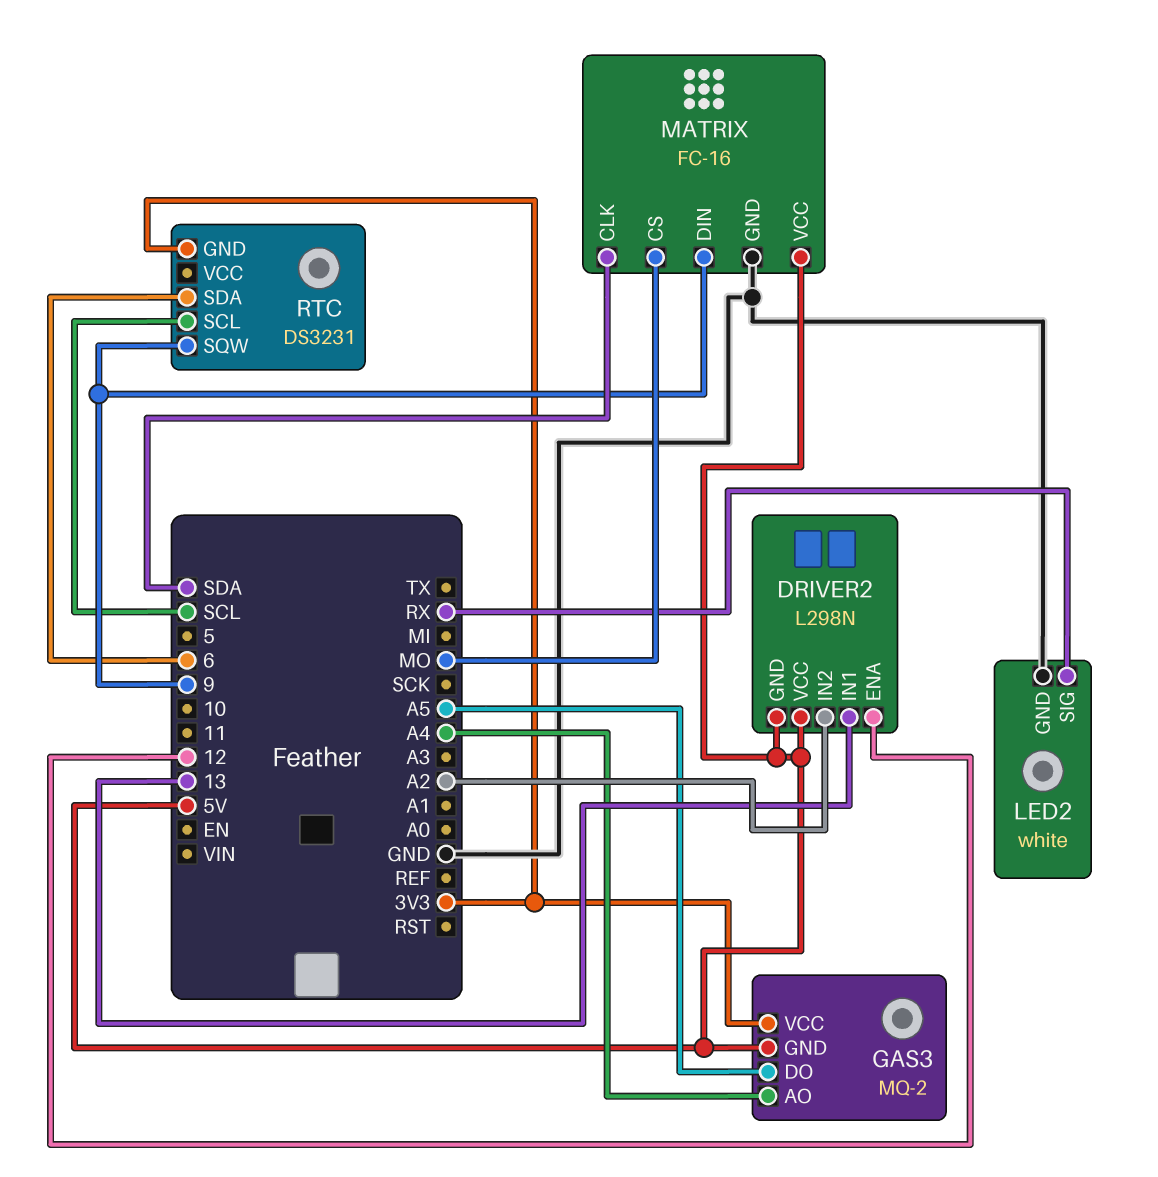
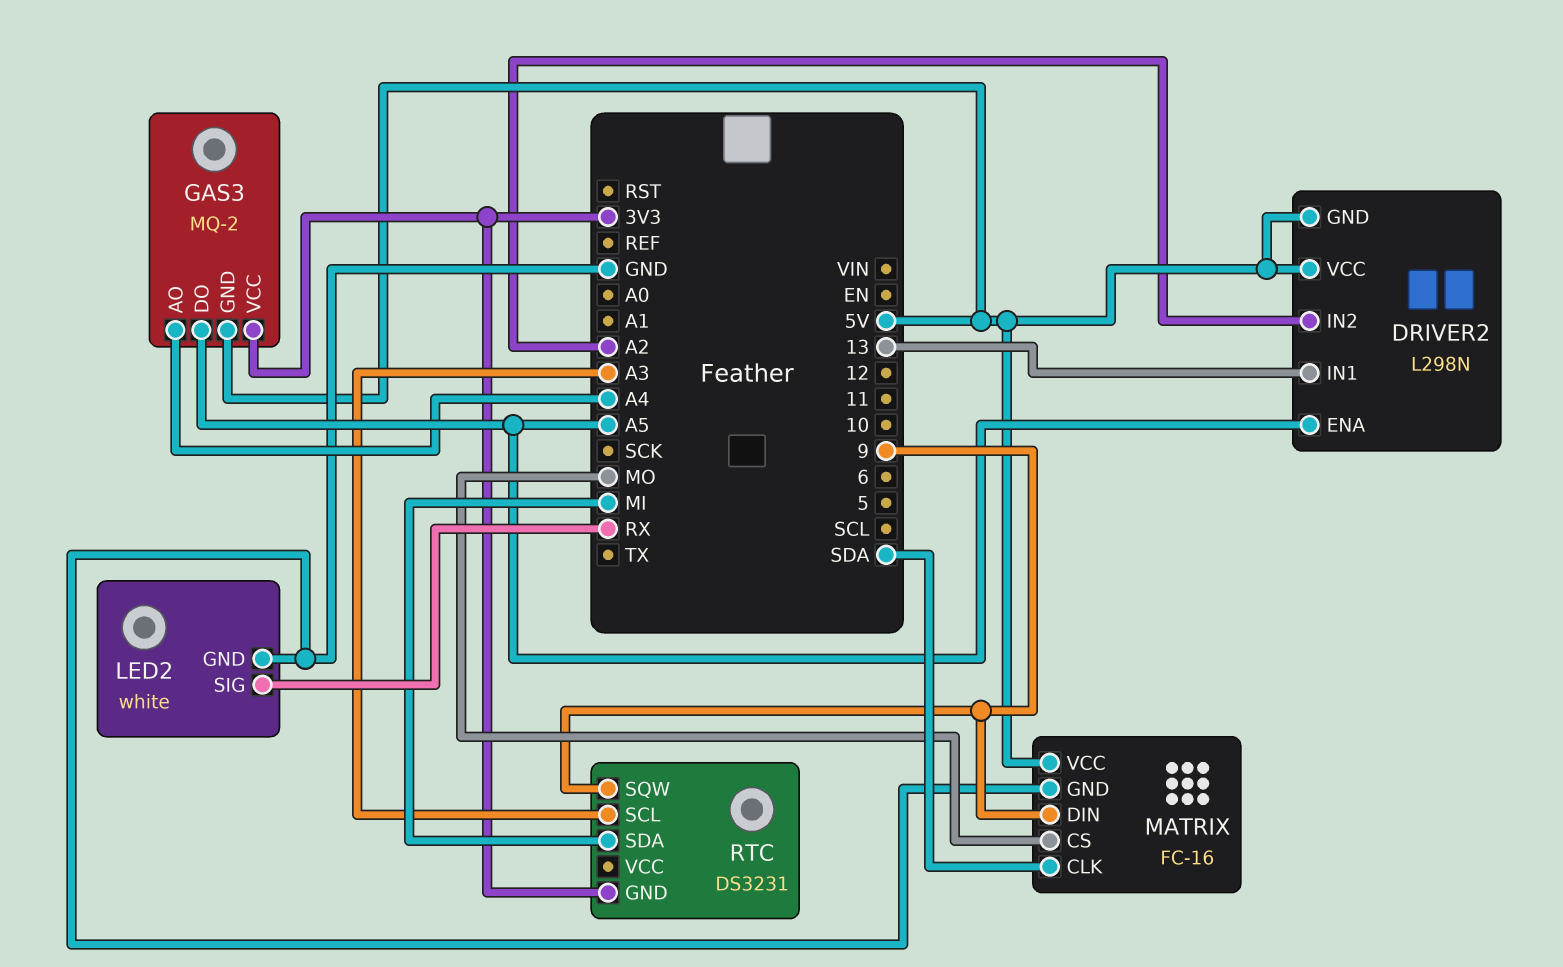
DRIVER2 pin ENA: 12 -> A5
RTC pin SCL: SCL -> A3
RTC pin SDA: 6 -> MI

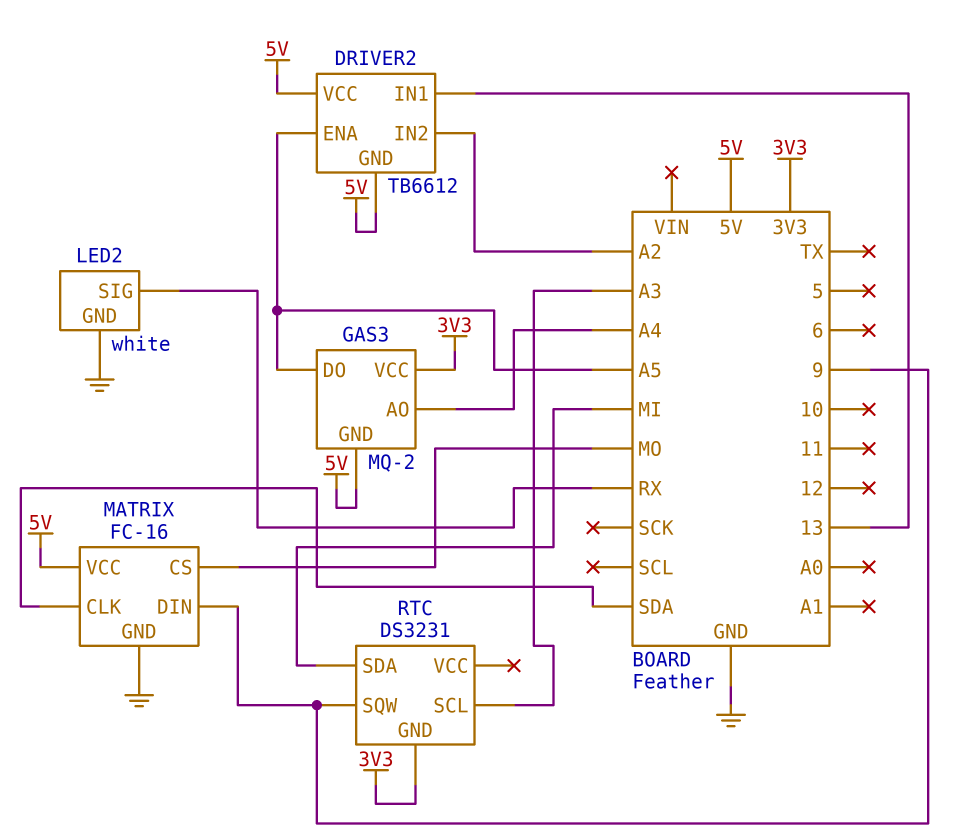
DRIVER2: L298N -> TB6612

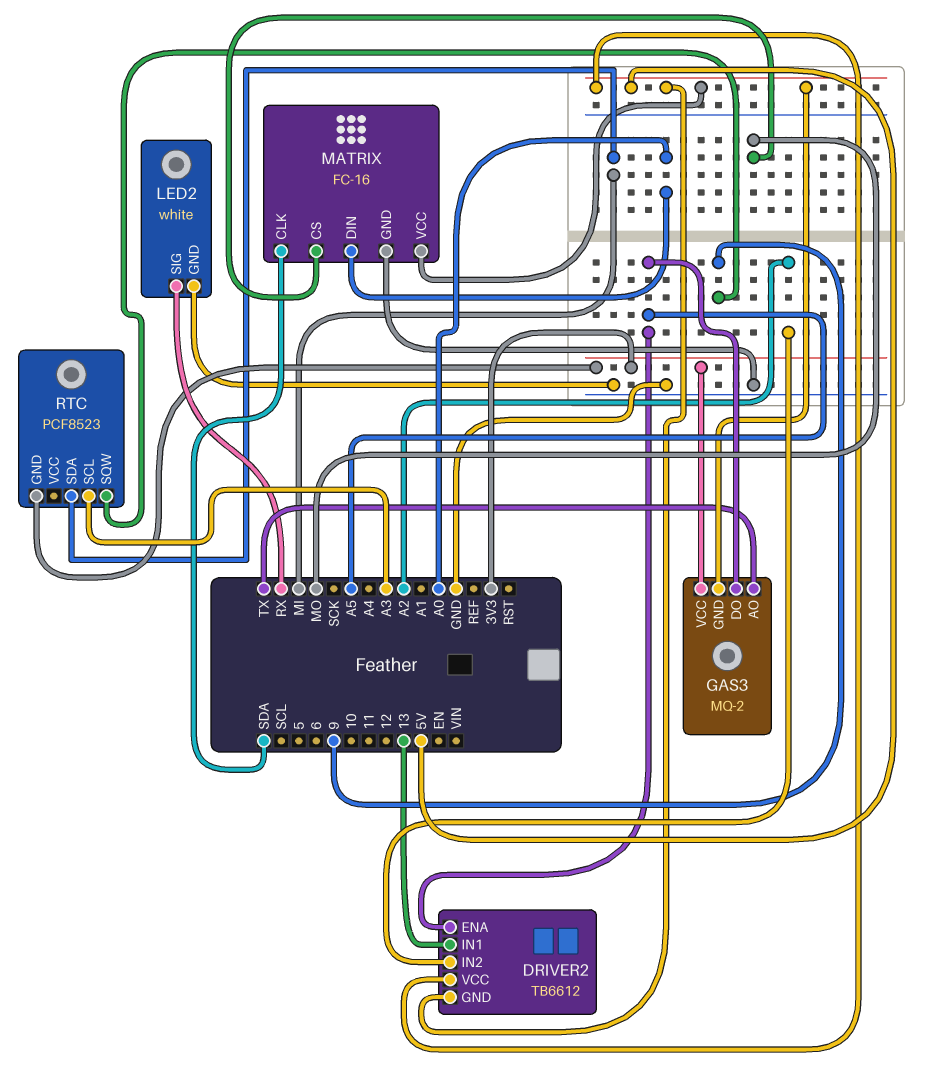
GAS3 pin AO: A4 -> TX
MATRIX pin DIN: 9 -> A0
RTC: DS3231 -> PCF8523

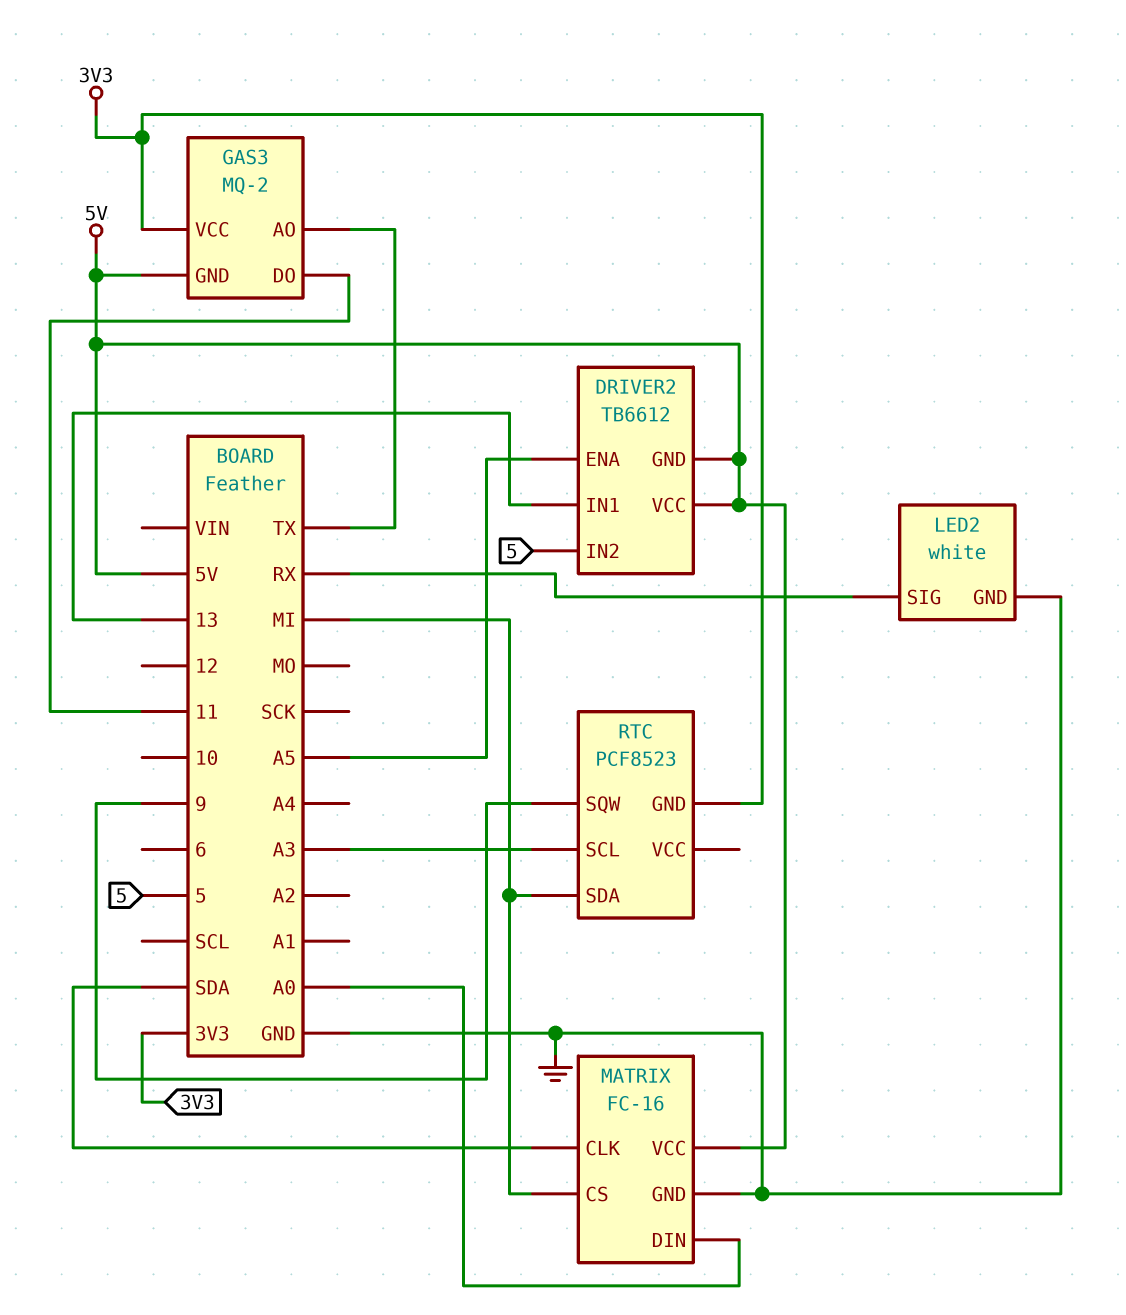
DRIVER2 pin IN2: A2 -> 5
GAS3 pin DO: A5 -> 11
MATRIX pin CS: MO -> MI

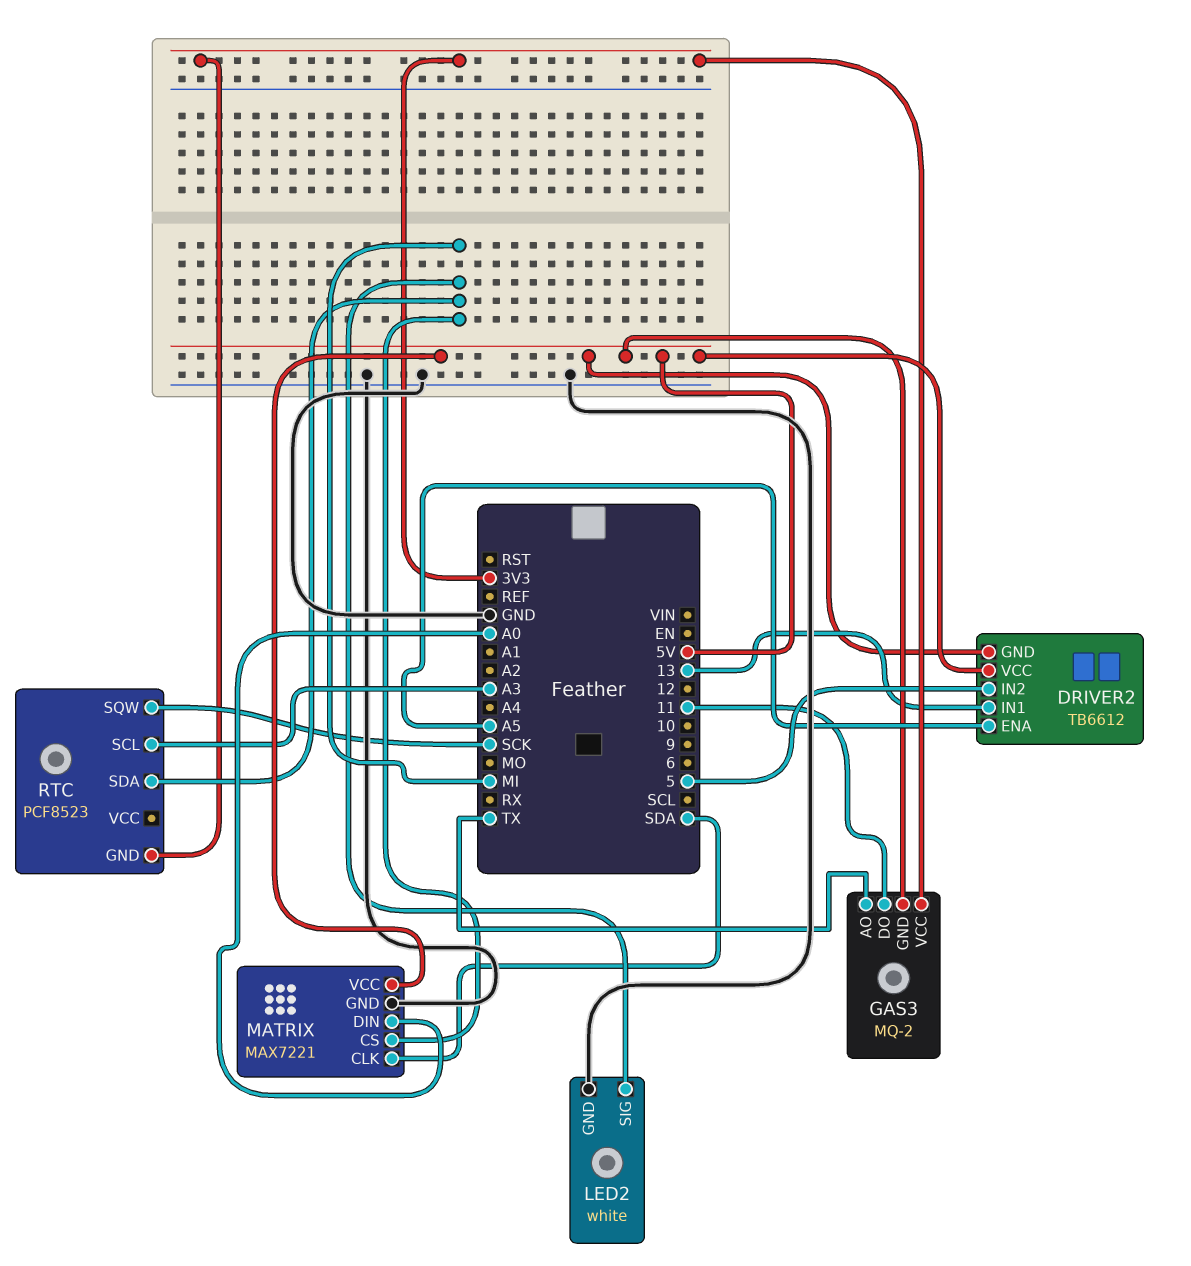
LED2 pin SIG: RX -> MI
MATRIX: FC-16 -> MAX7221
RTC pin SQW: 9 -> SCK

